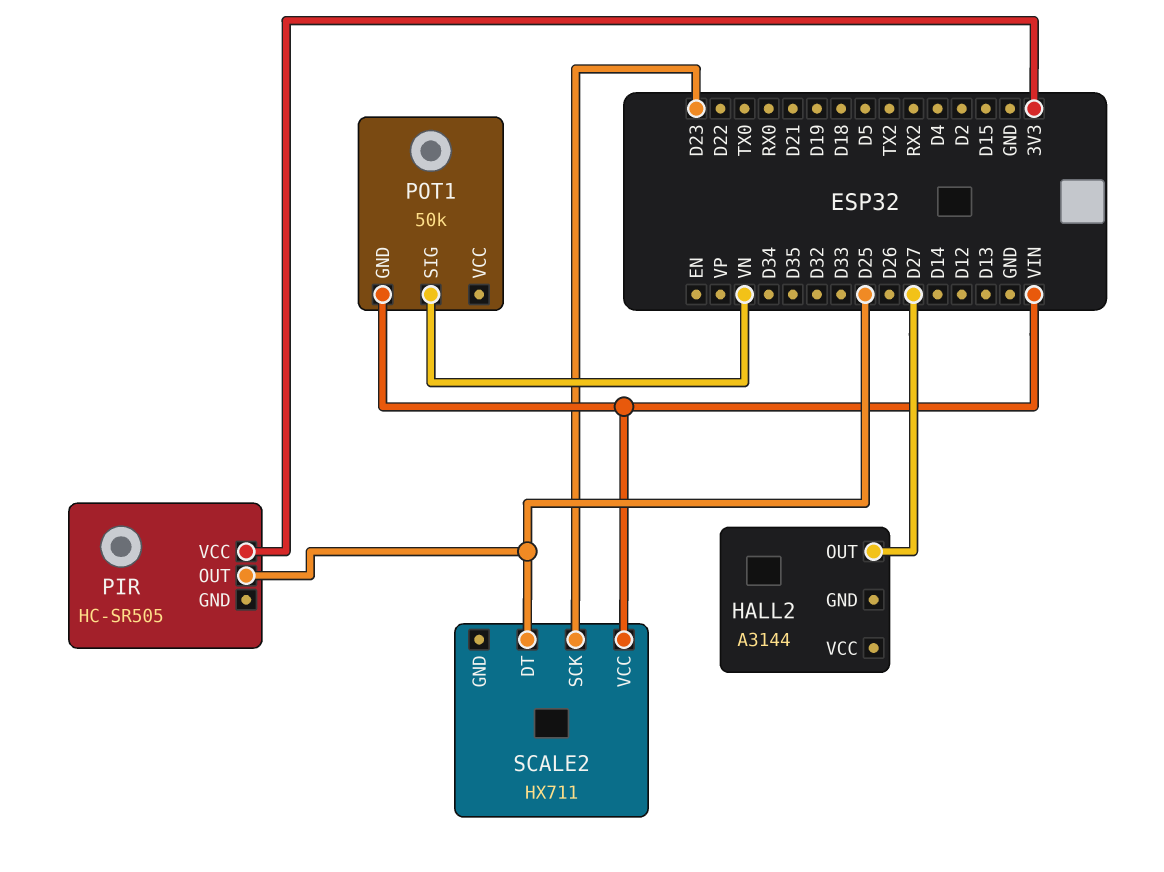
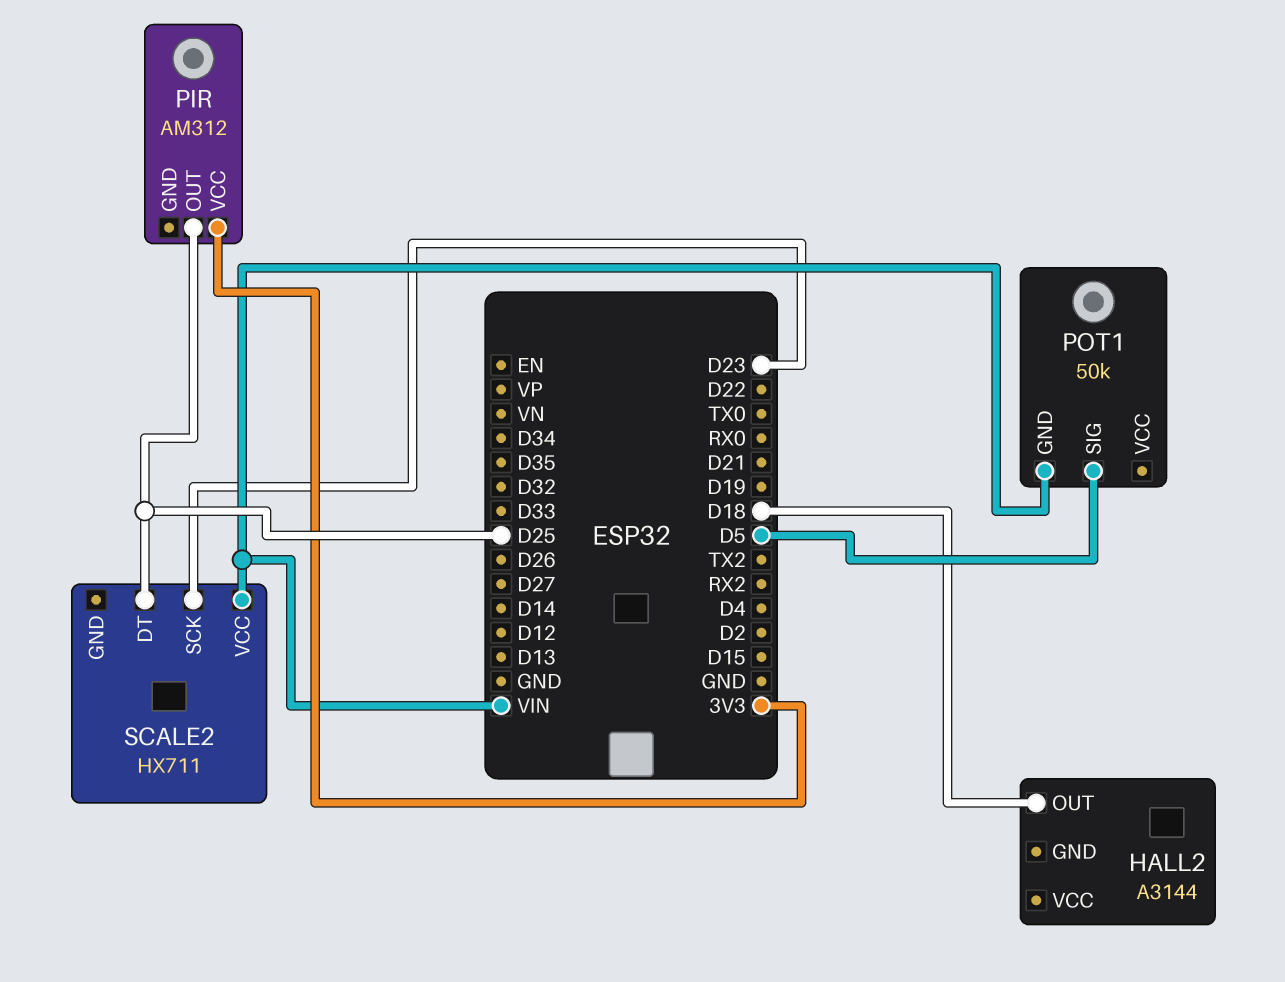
HALL2 pin OUT: D27 -> D18
PIR: HC-SR505 -> AM312
POT1 pin SIG: VN -> D5

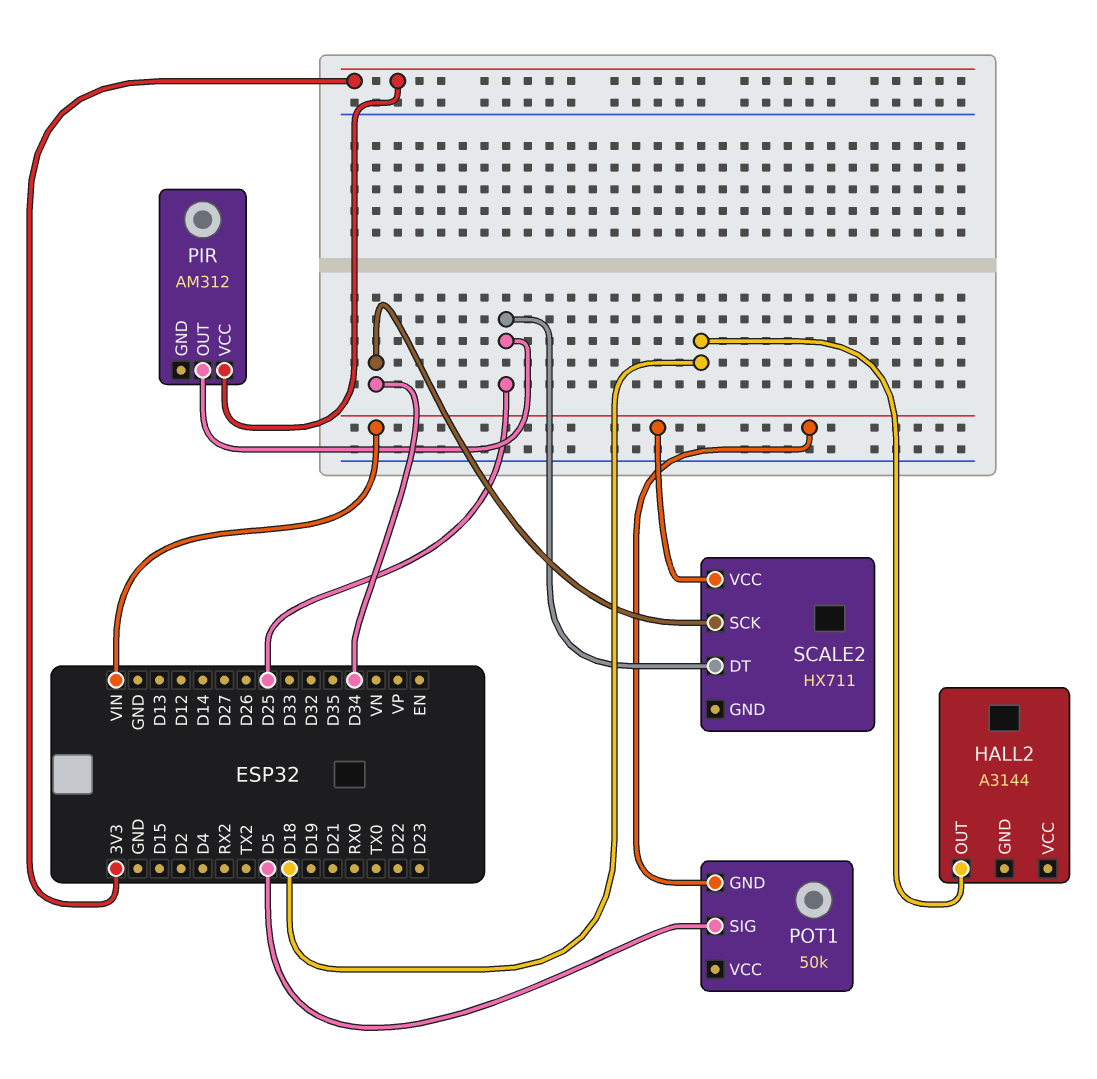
SCALE2 pin SCK: D23 -> D34

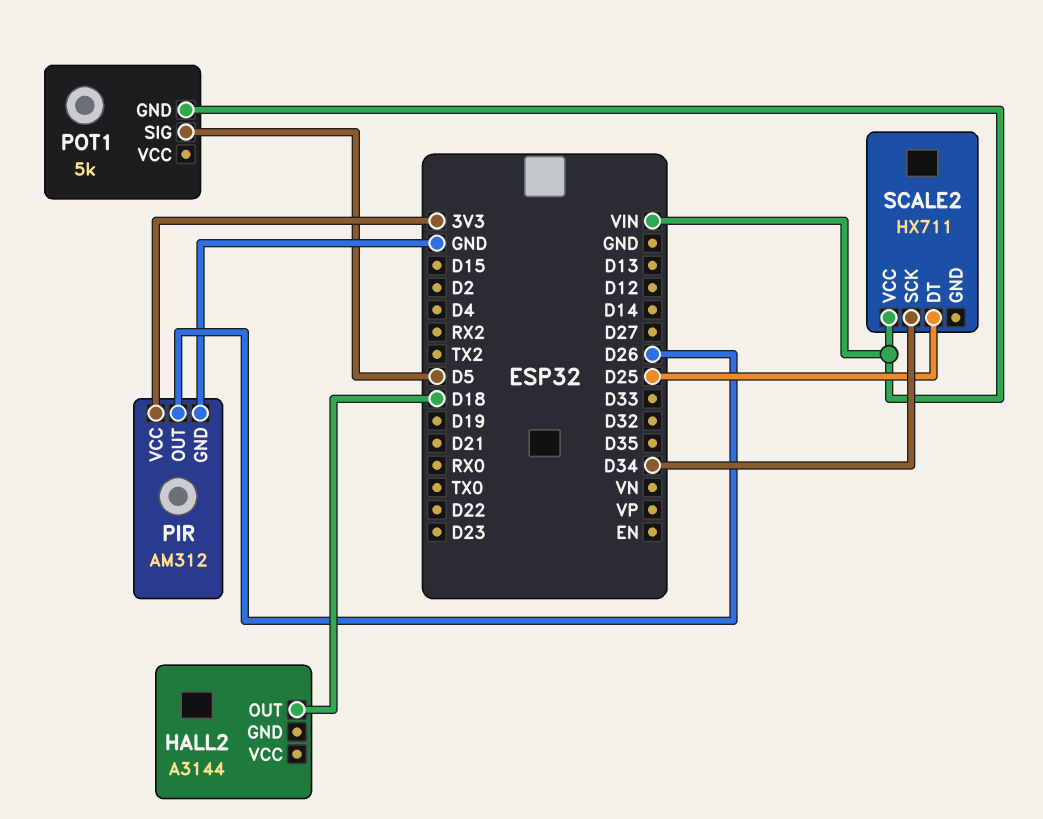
PIR pin GND: none -> GND
PIR pin OUT: D25 -> D26
POT1: 50k -> 5k

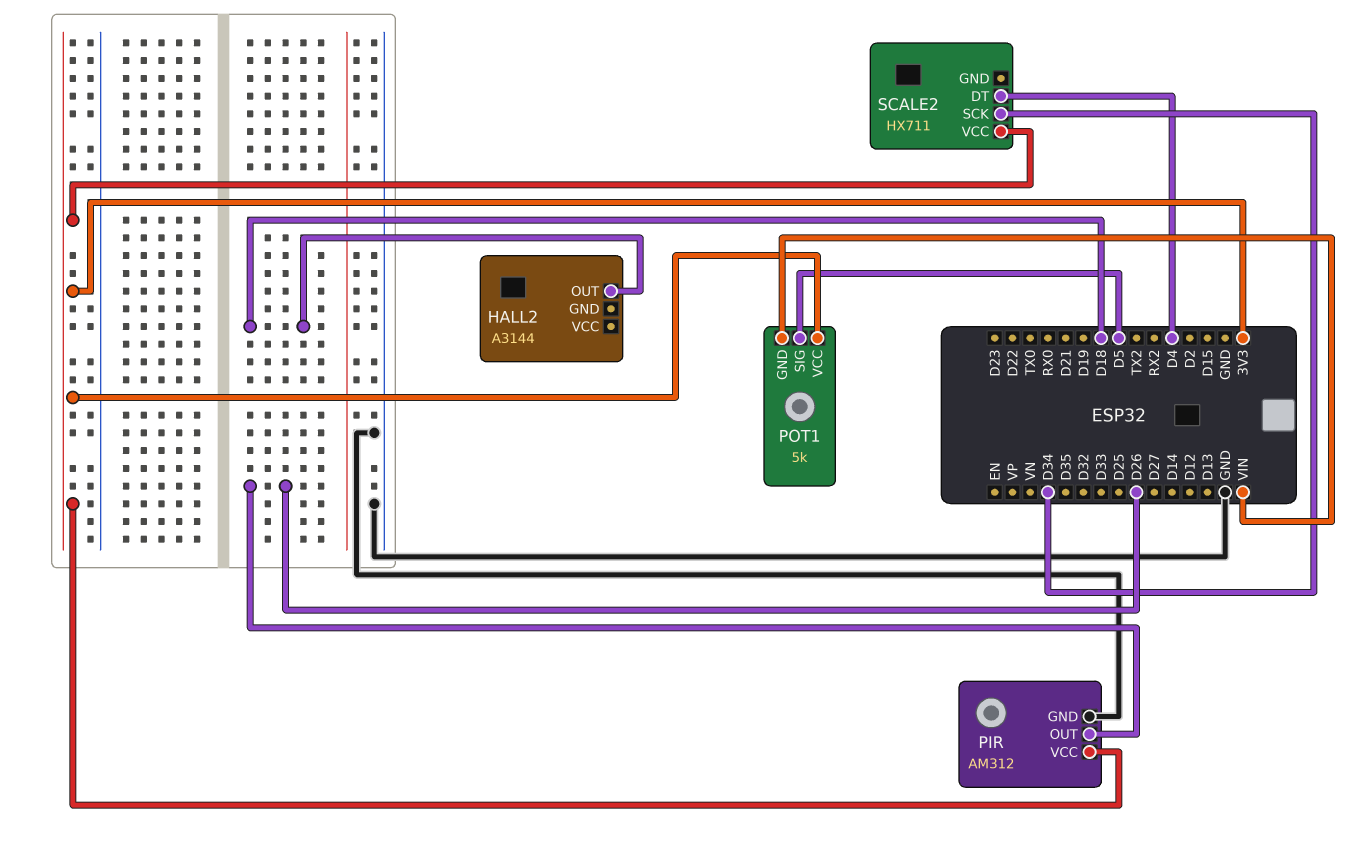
POT1 pin VCC: none -> 3V3
SCALE2 pin DT: D25 -> D4
SCALE2 pin VCC: VIN -> 3V3

